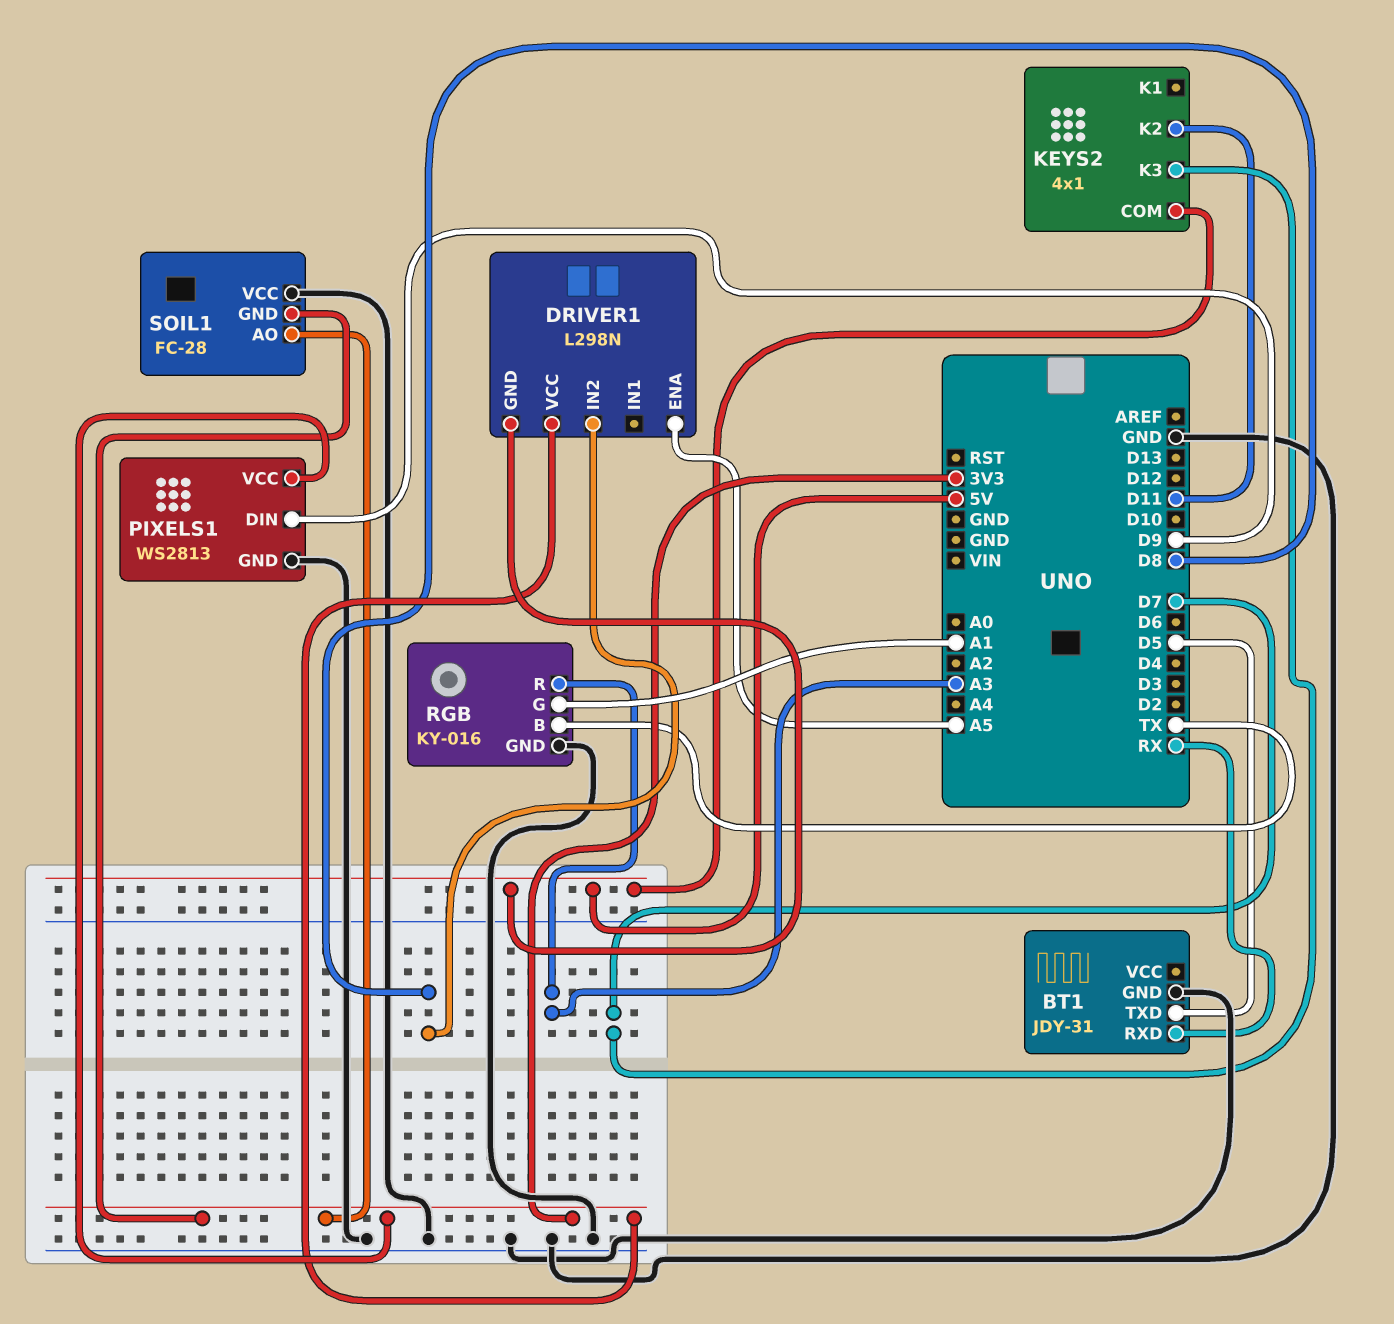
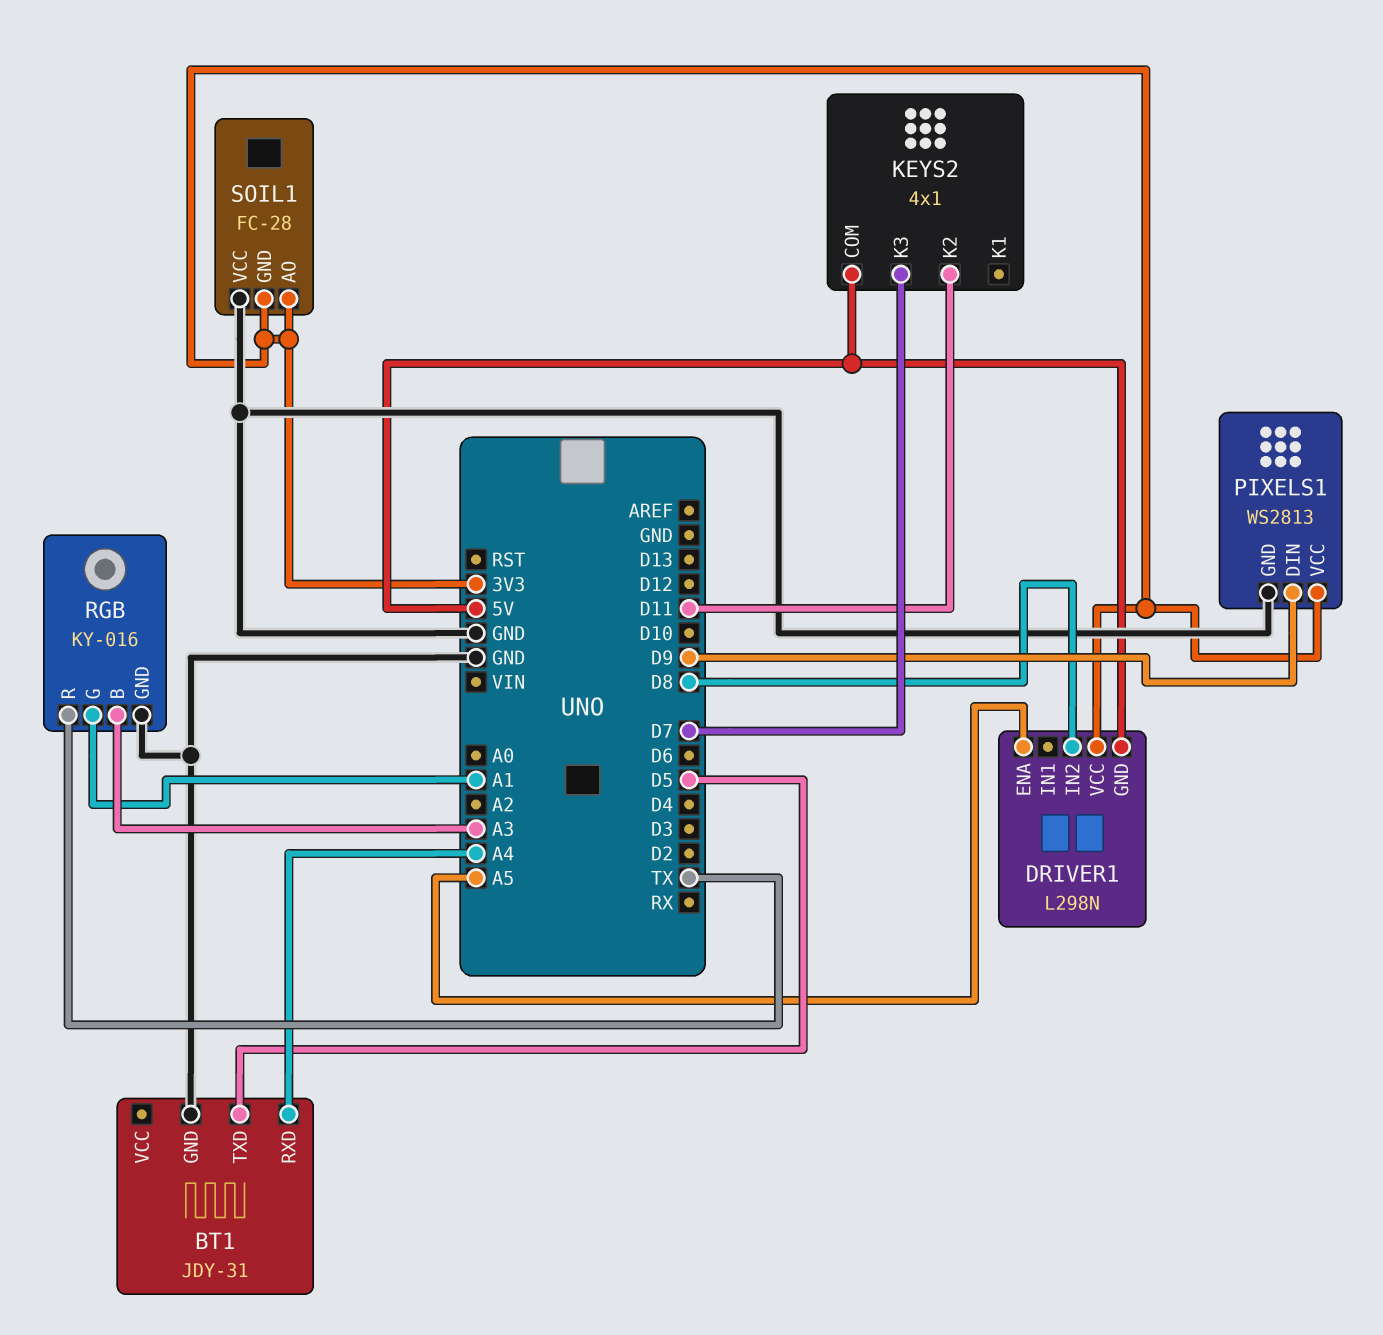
BT1 pin RXD: RX -> A4
RGB pin B: TX -> A3
RGB pin R: A3 -> TX

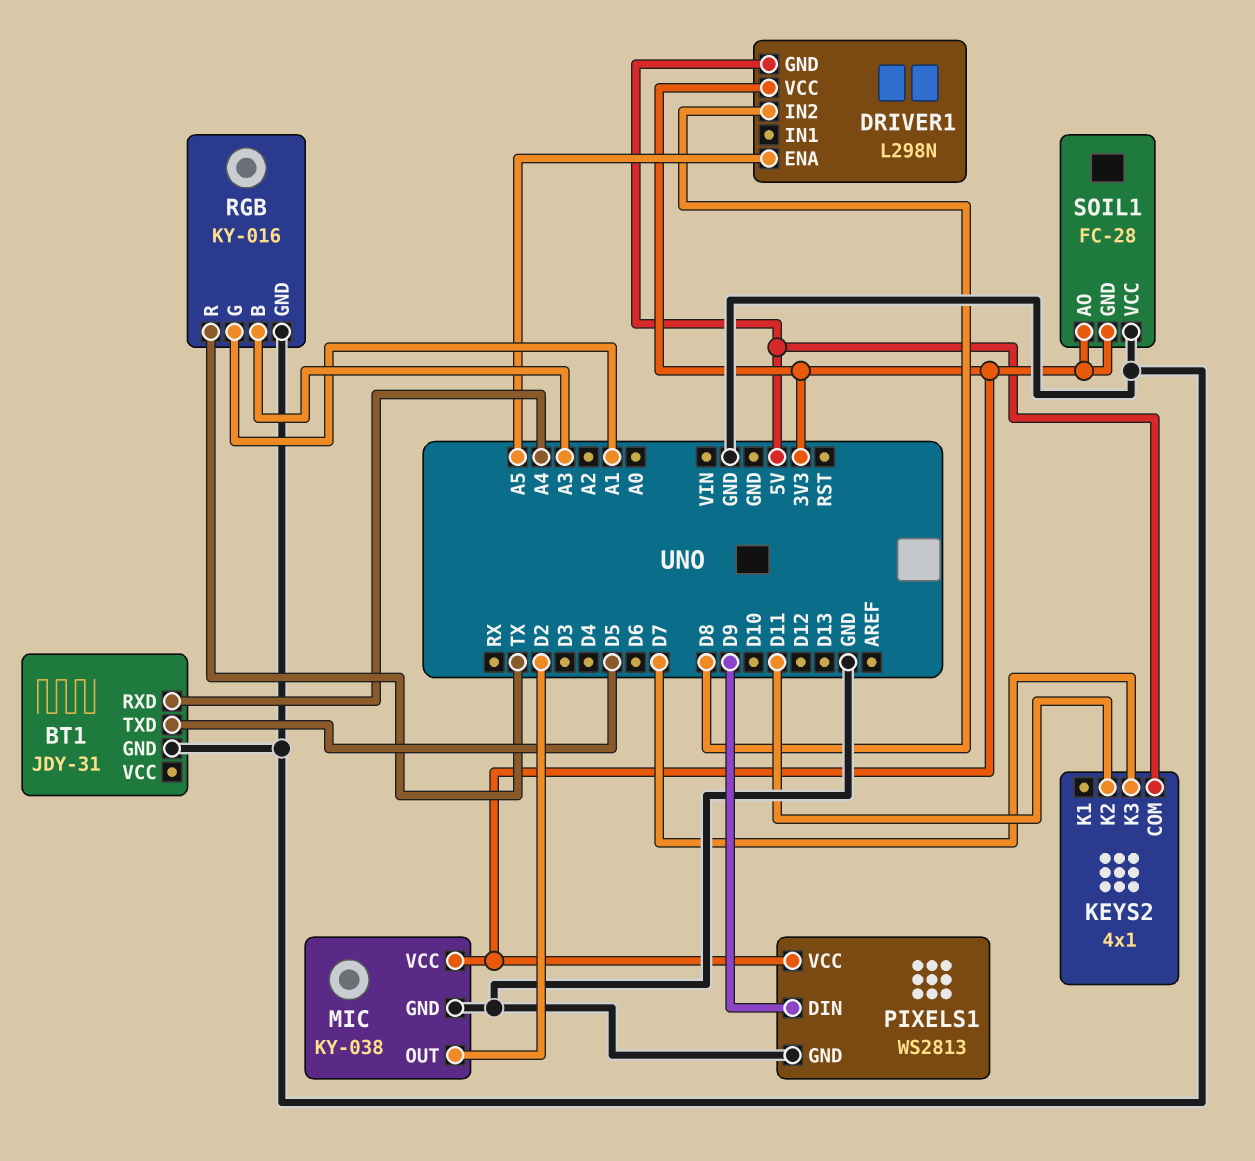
MIC: none -> KY-038
MIC pin GND: none -> GND
MIC pin OUT: none -> D2
MIC pin VCC: none -> 3V3

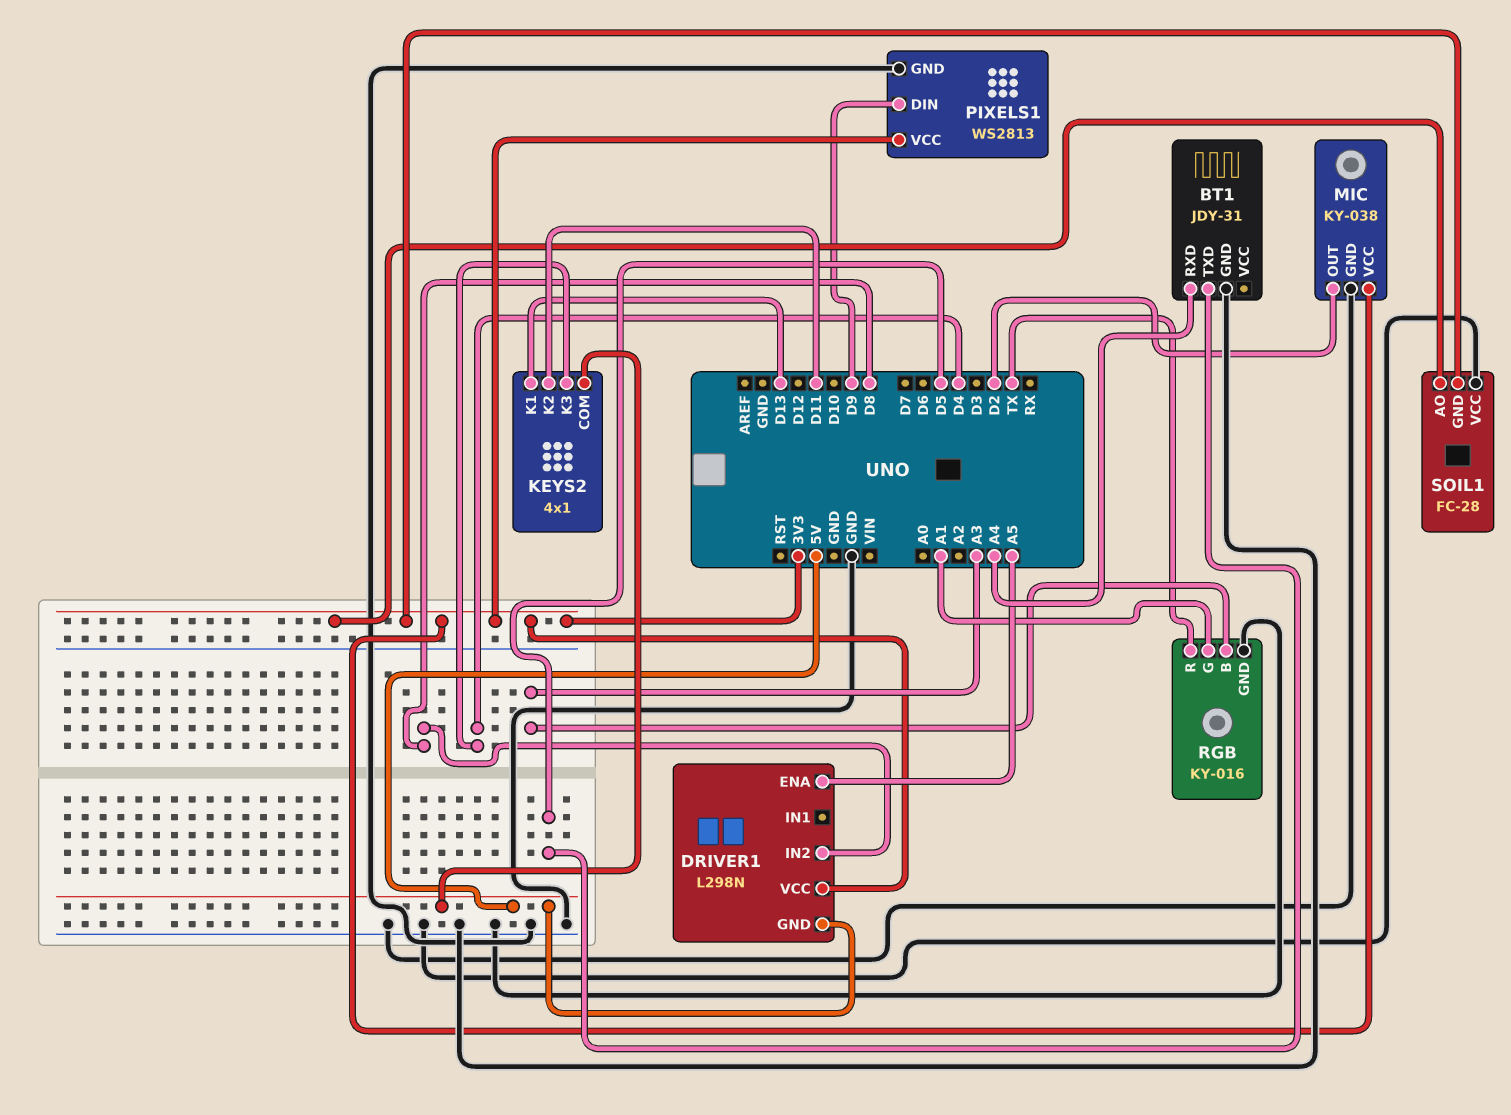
KEYS2 pin K1: none -> D13
KEYS2 pin K3: D7 -> D4

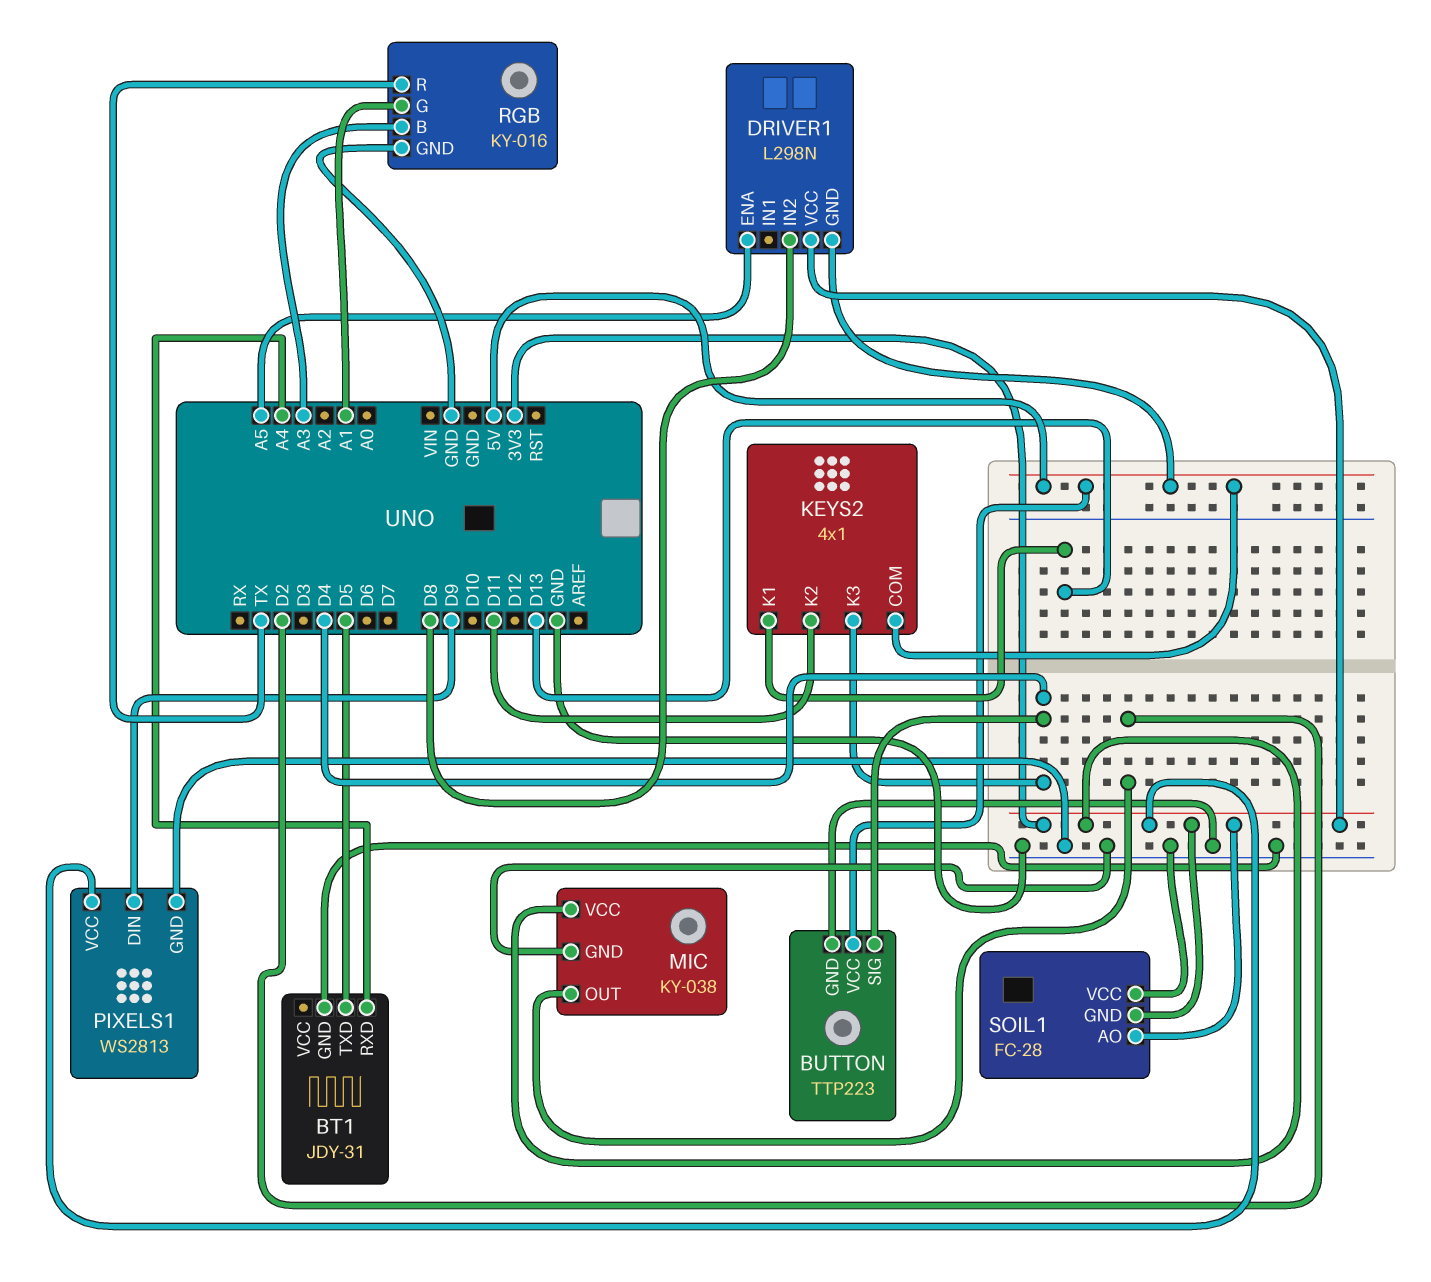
BUTTON: none -> TTP223
BUTTON pin GND: none -> GND
BUTTON pin SIG: none -> D4
BUTTON pin VCC: none -> 5V

